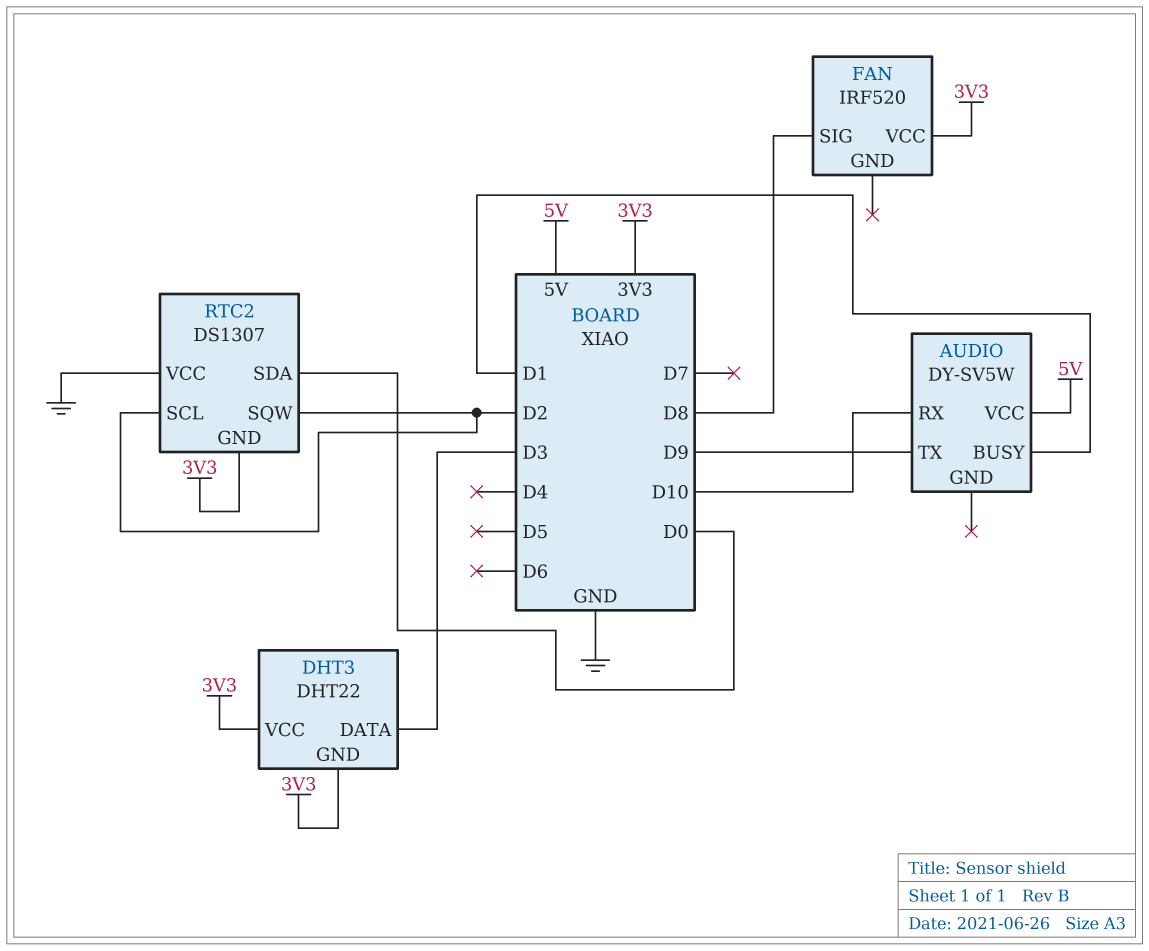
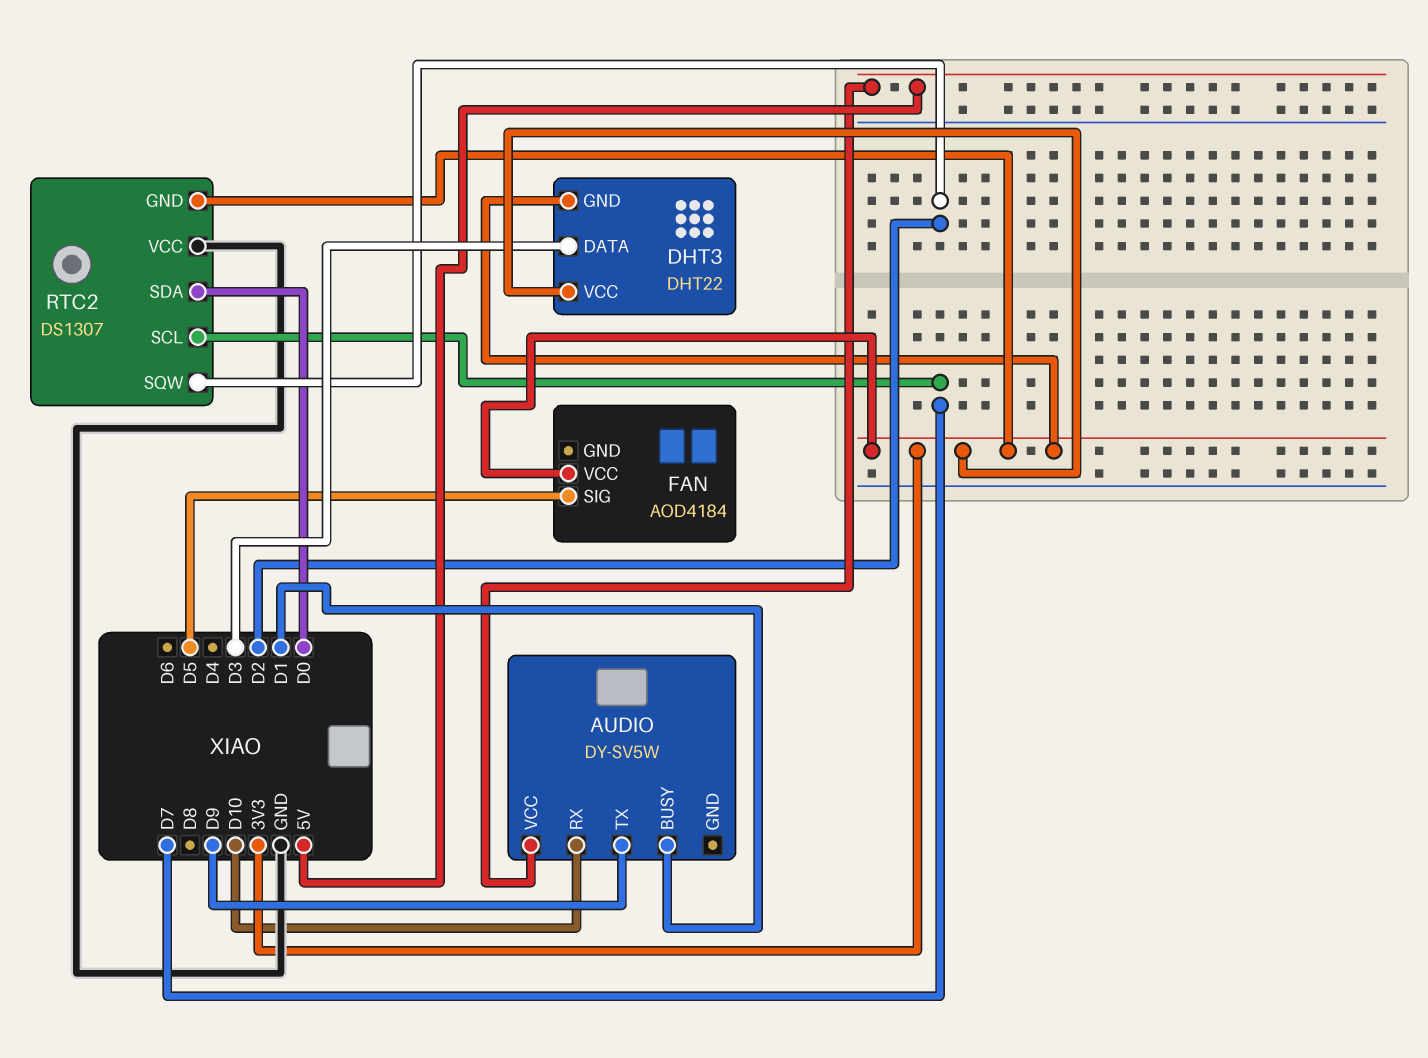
FAN: IRF520 -> AOD4184
FAN pin SIG: D8 -> D5
RTC2 pin SCL: D2 -> D7

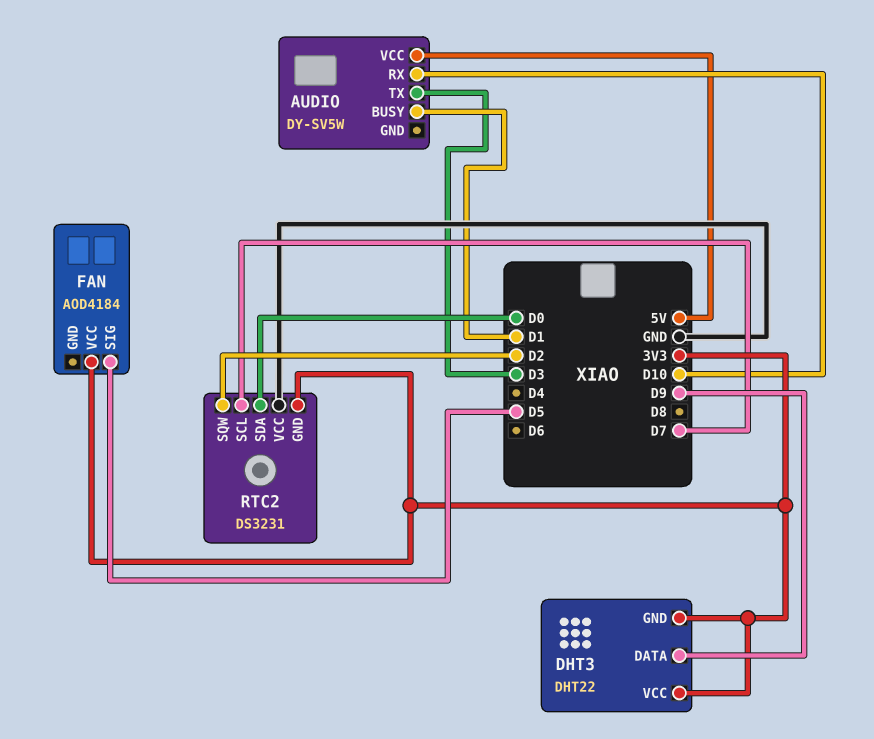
AUDIO pin TX: D9 -> D3
DHT3 pin DATA: D3 -> D9
RTC2: DS1307 -> DS3231

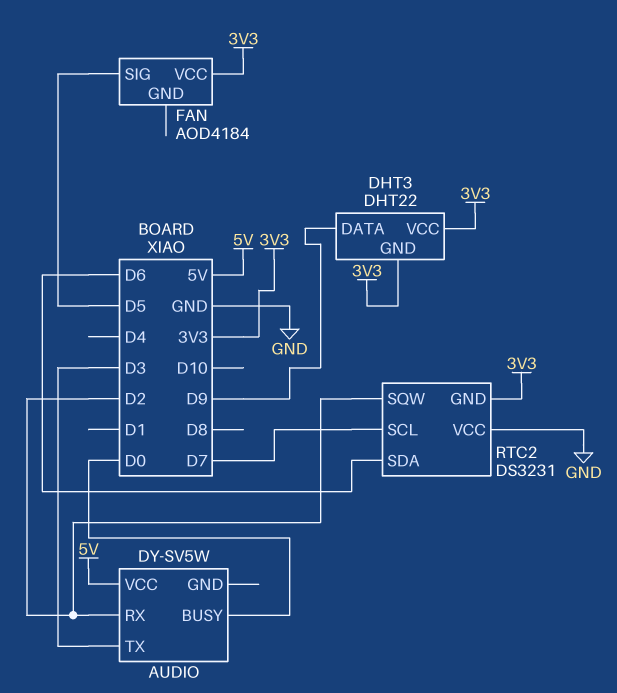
AUDIO pin BUSY: D1 -> D0
AUDIO pin RX: D10 -> D2
RTC2 pin SDA: D0 -> D6

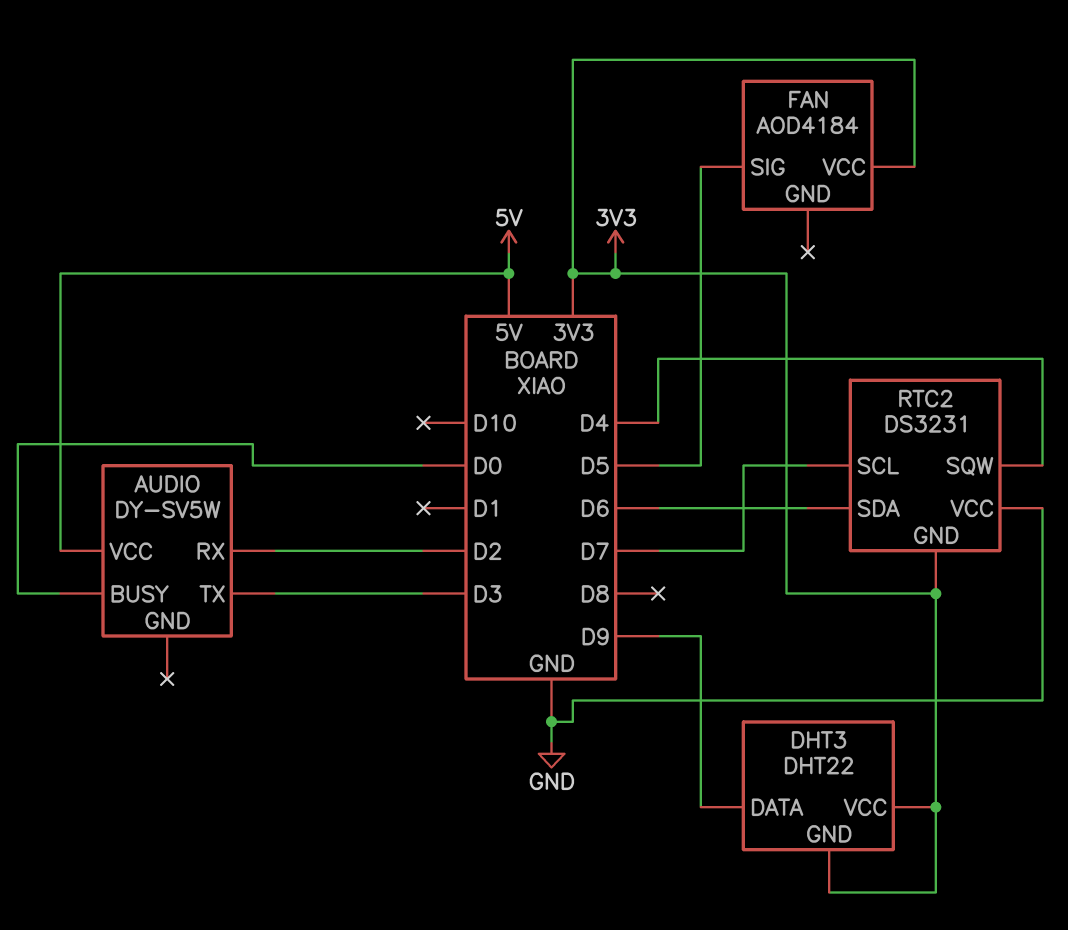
RTC2 pin SQW: D2 -> D4

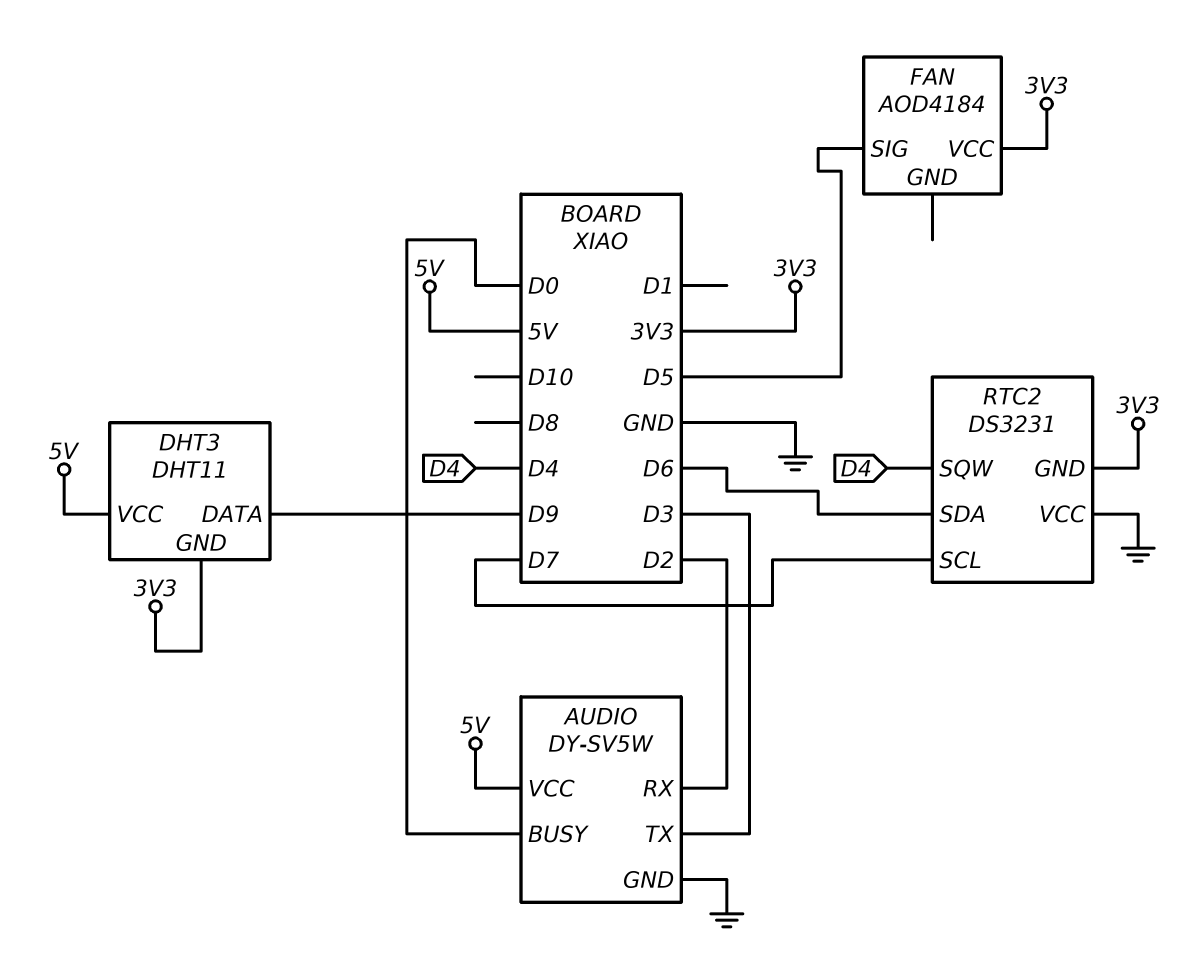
AUDIO pin GND: none -> GND
DHT3: DHT22 -> DHT11
DHT3 pin VCC: 3V3 -> 5V

